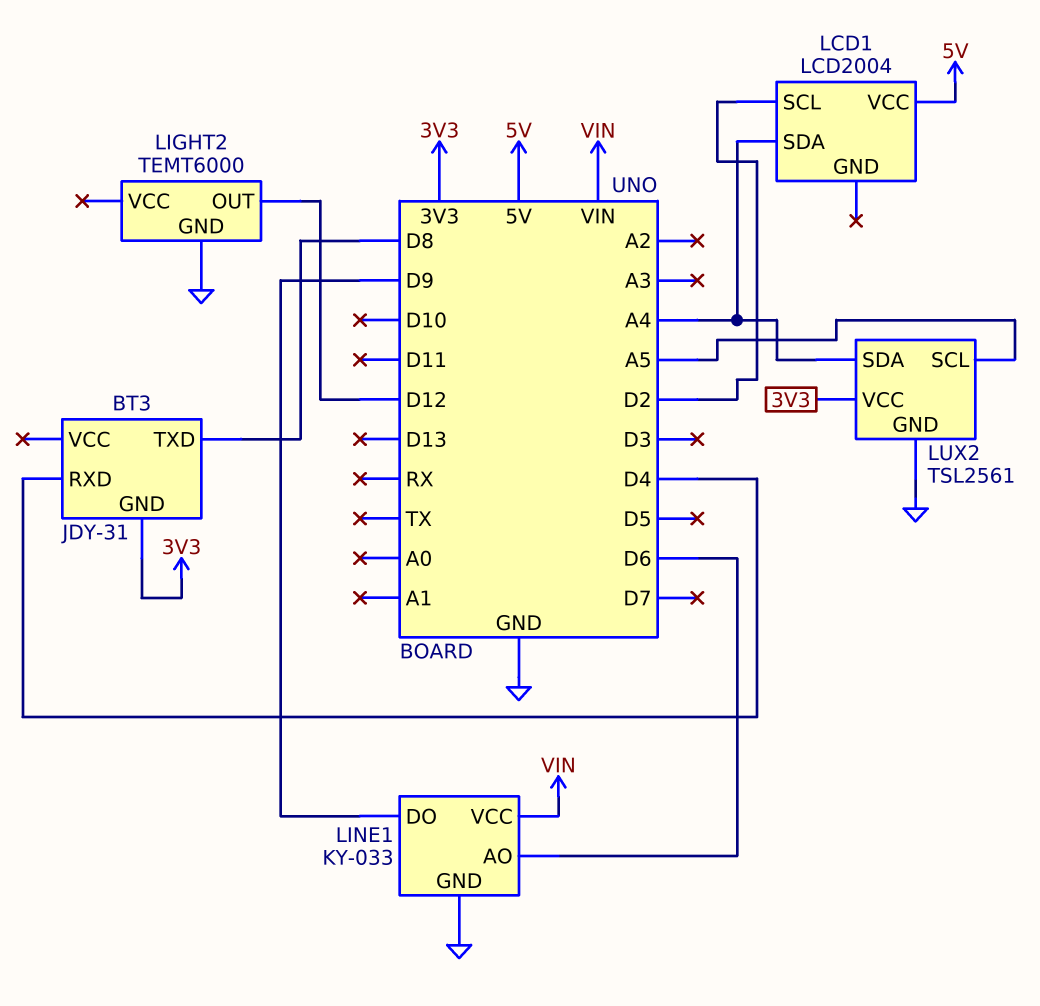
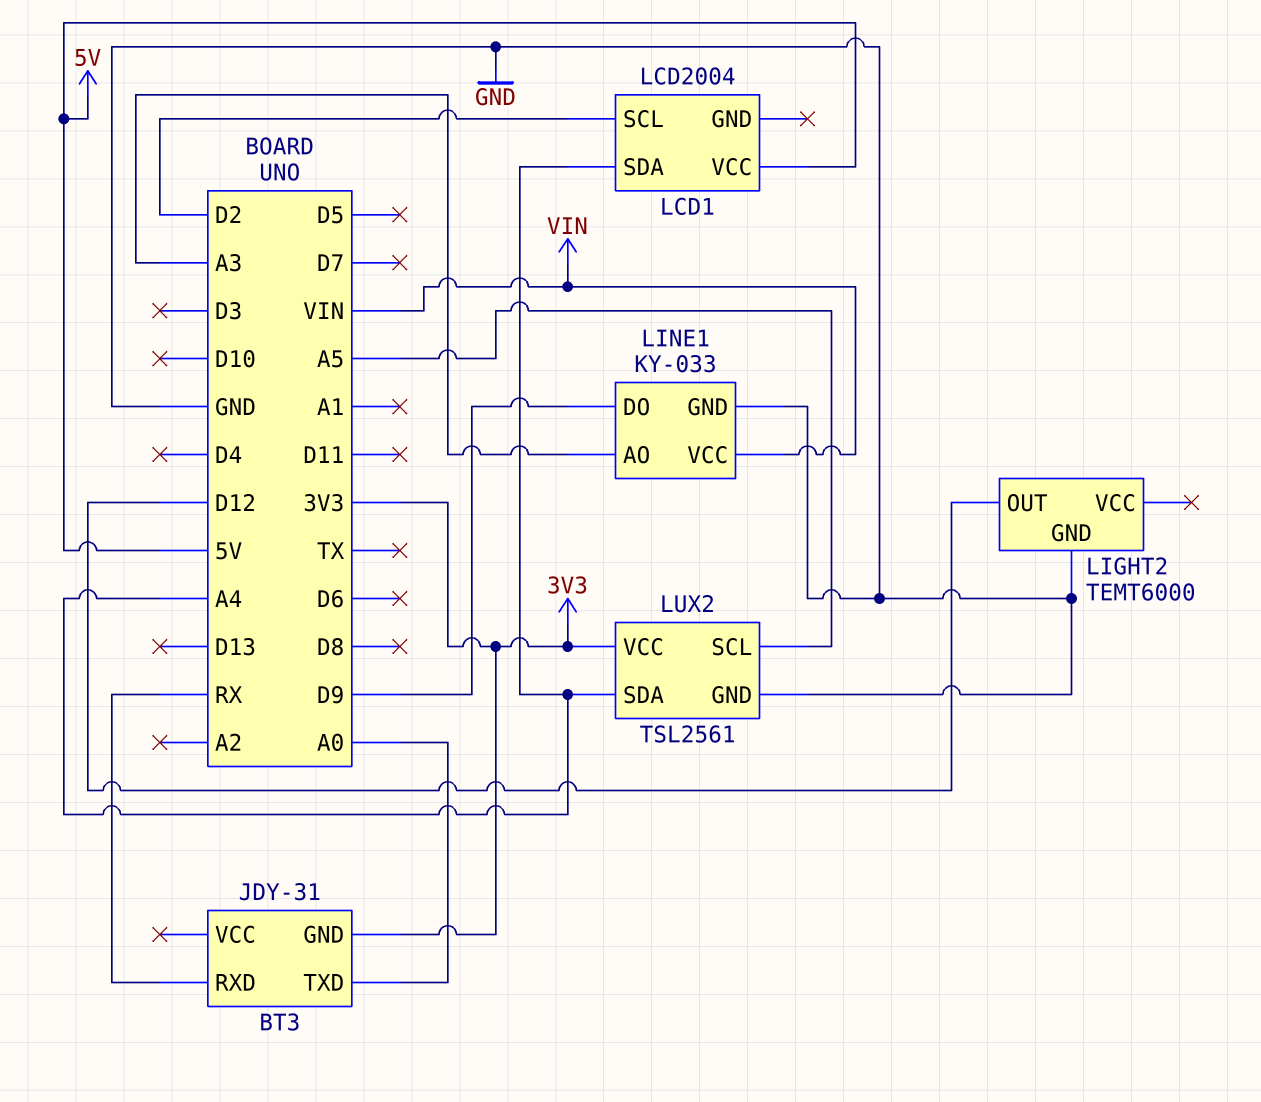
BT3 pin RXD: D4 -> RX
BT3 pin TXD: D8 -> A0
LINE1 pin AO: D6 -> A3

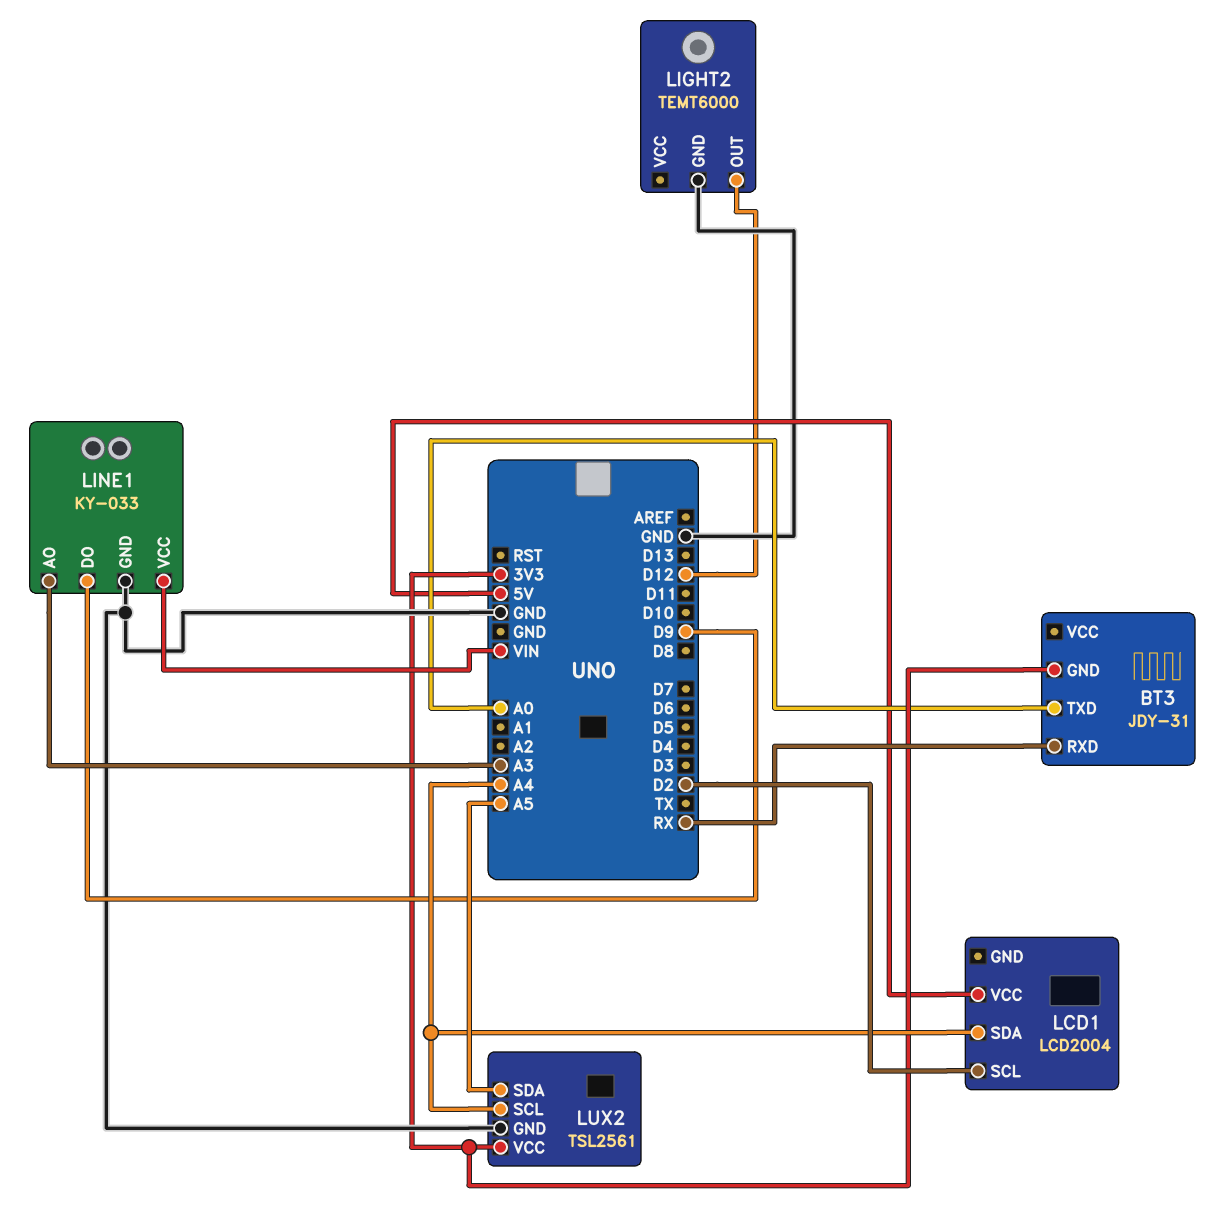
LUX2 pin SCL: A5 -> A4
LUX2 pin SDA: A4 -> A5

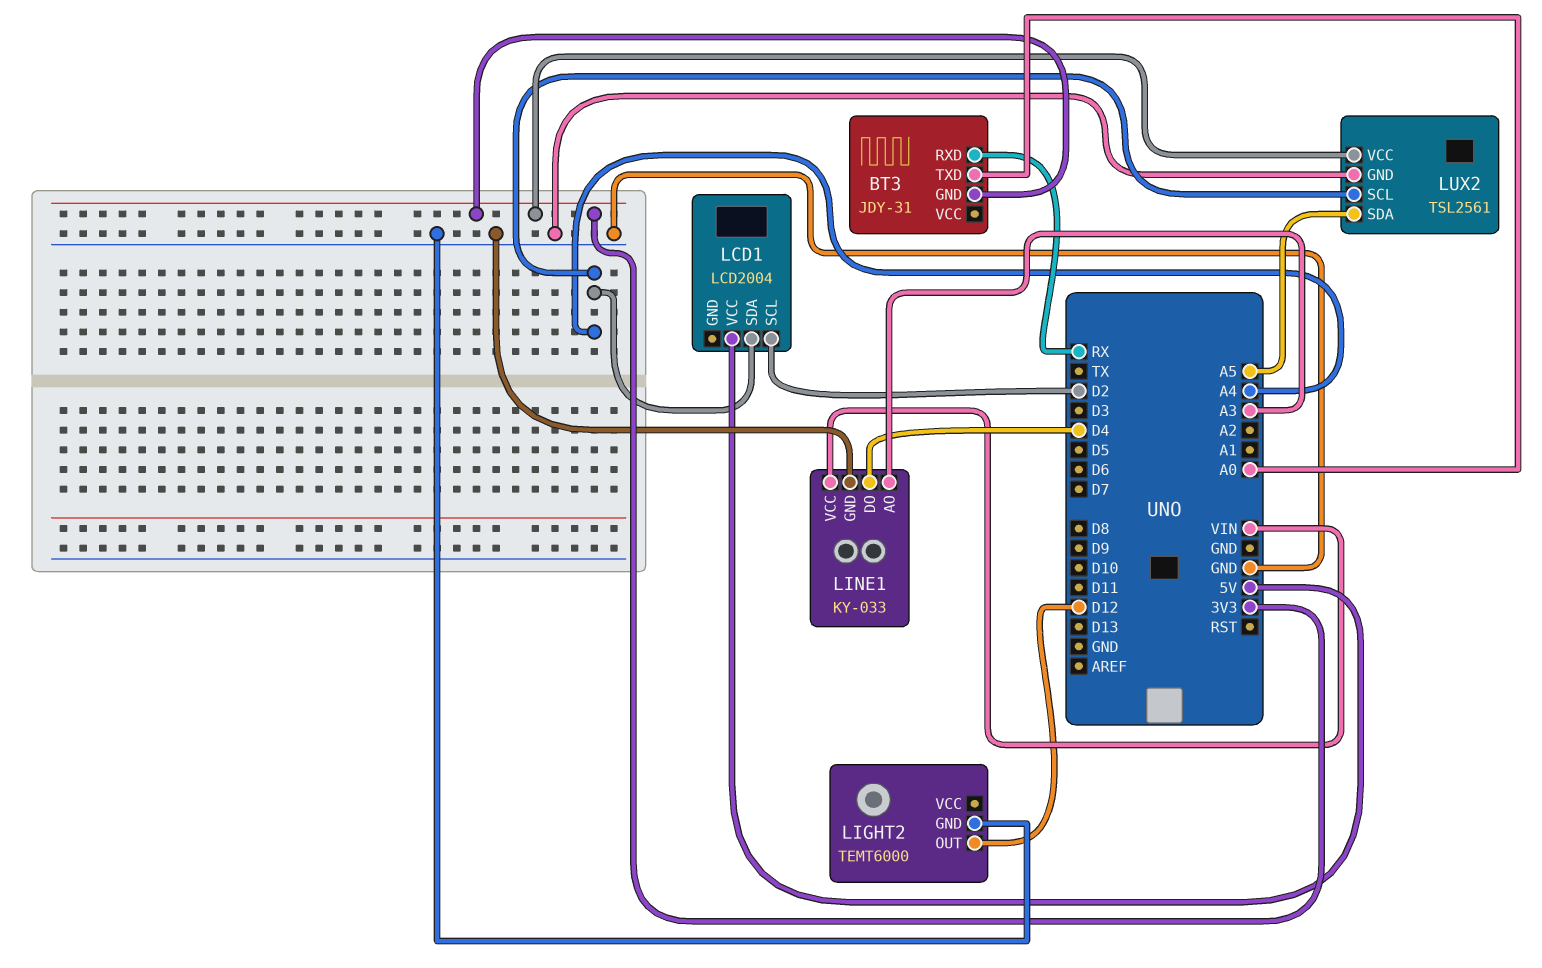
LINE1 pin DO: D9 -> D4

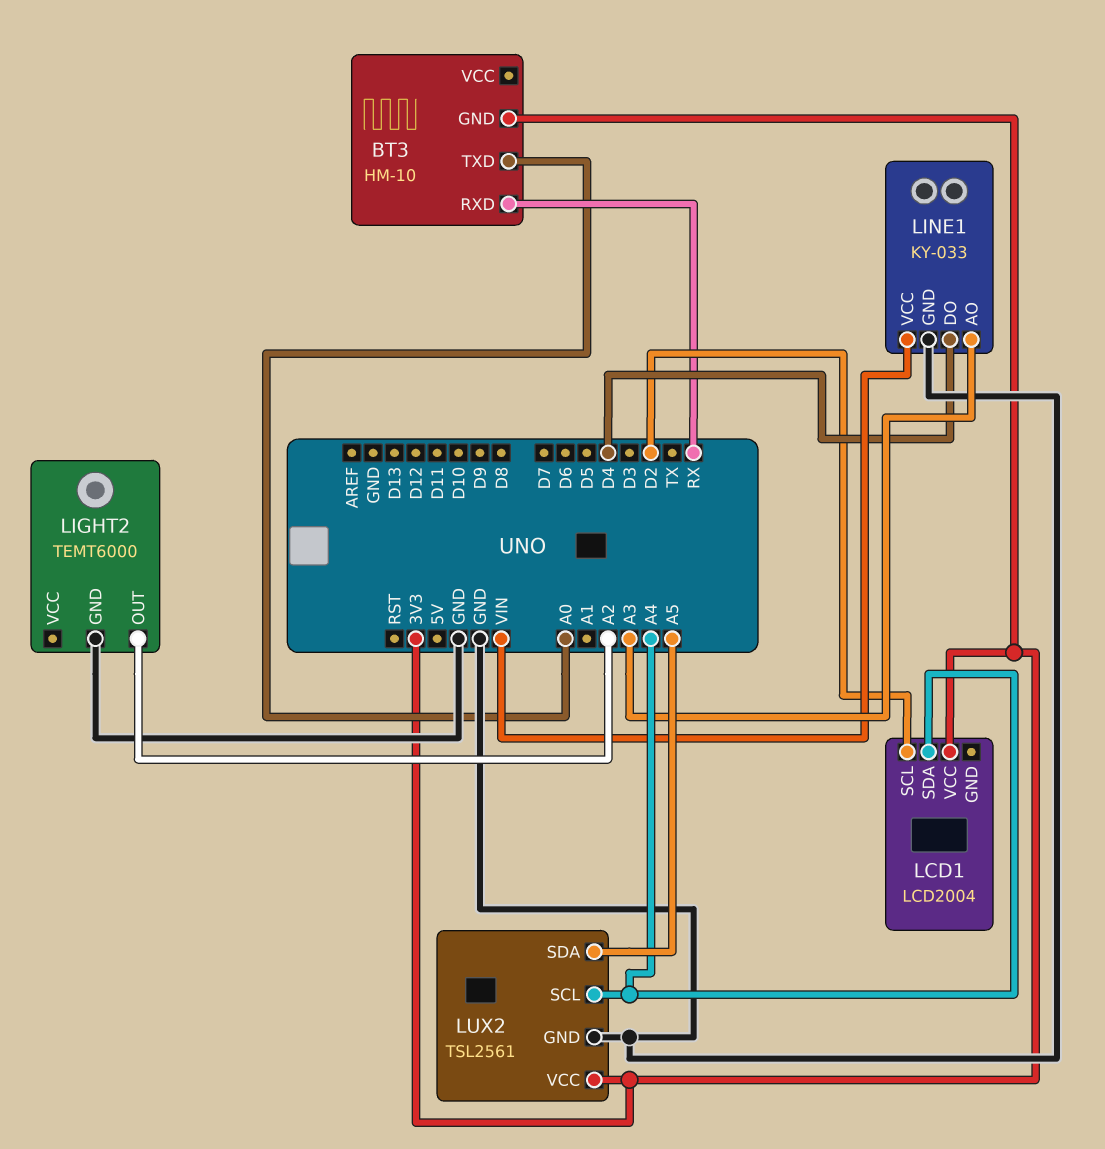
BT3: JDY-31 -> HM-10
LCD1 pin VCC: 5V -> 3V3
LIGHT2 pin OUT: D12 -> A2

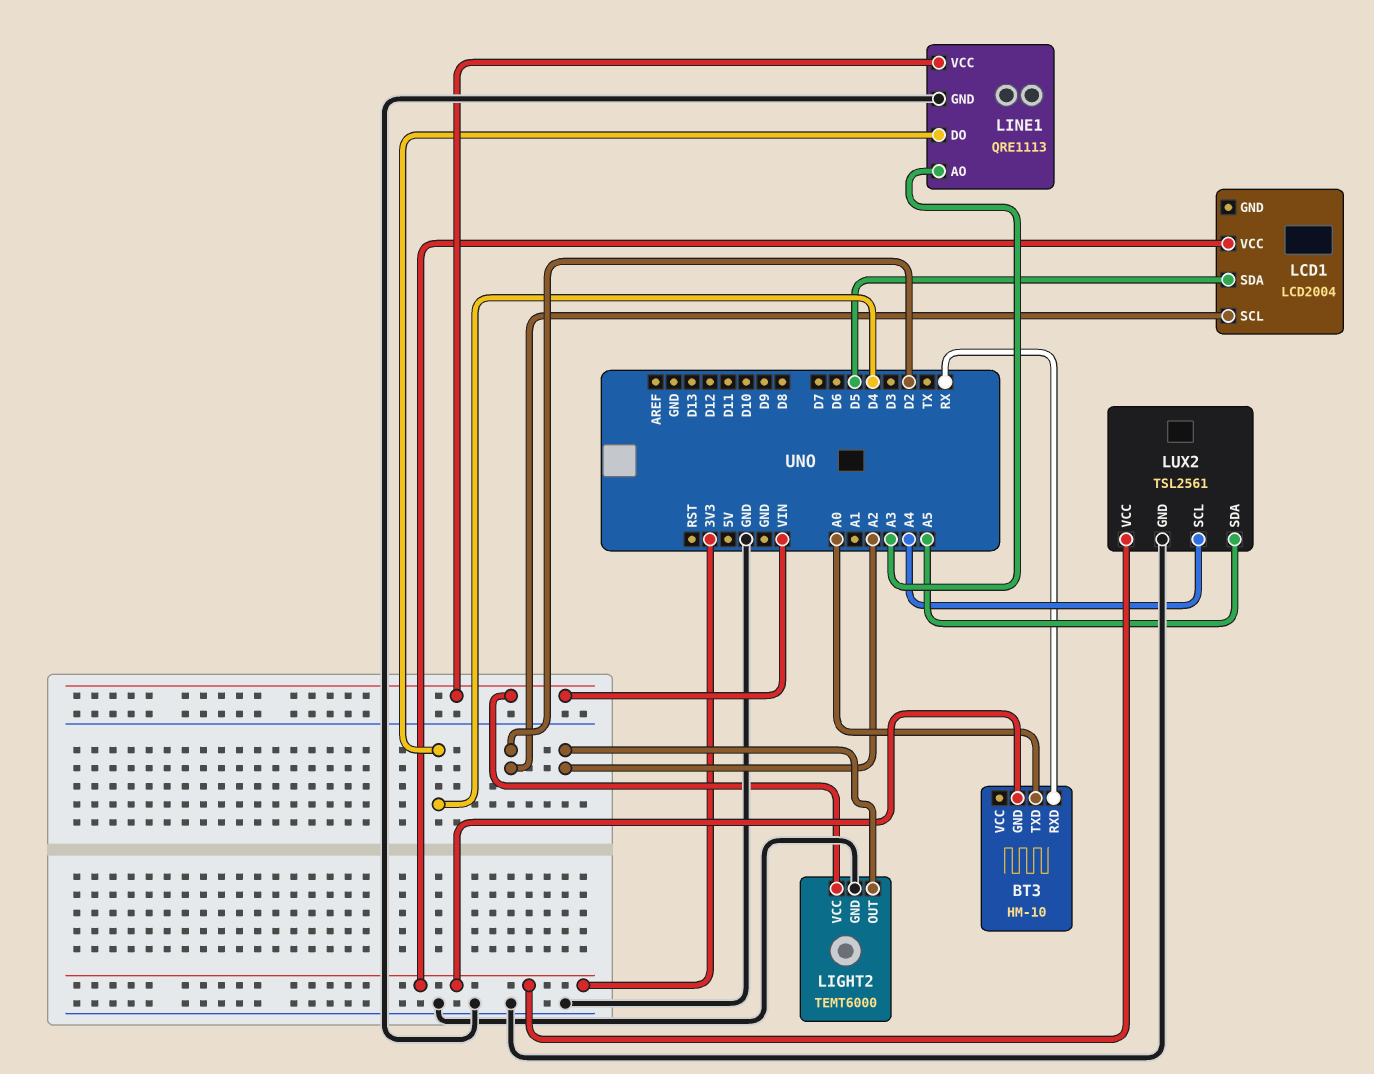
LCD1 pin SDA: A4 -> D5
LIGHT2 pin VCC: none -> VIN
LINE1: KY-033 -> QRE1113

